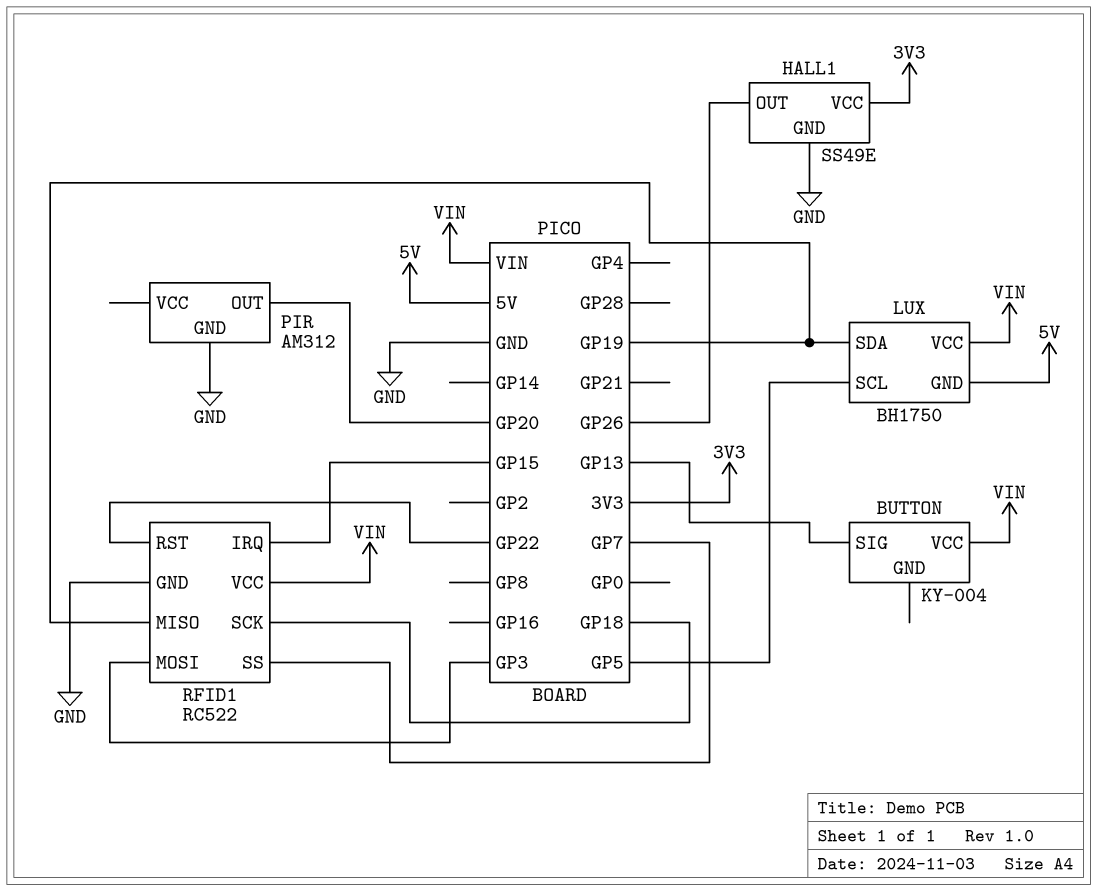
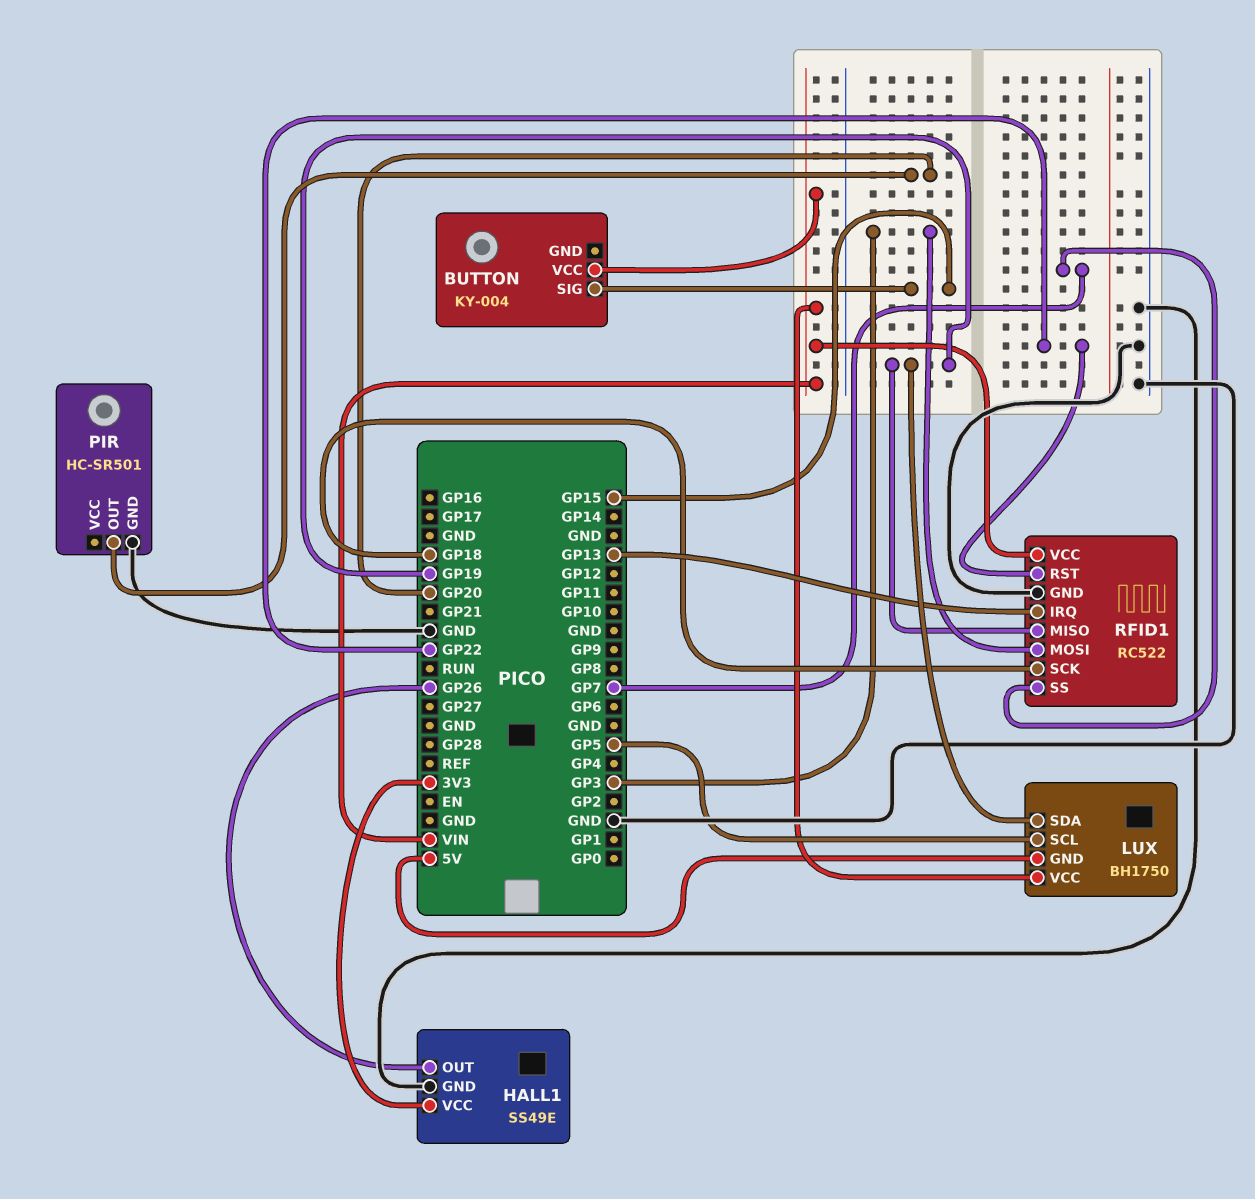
BUTTON pin SIG: GP13 -> GP15
PIR: AM312 -> HC-SR501
RFID1 pin IRQ: GP15 -> GP13

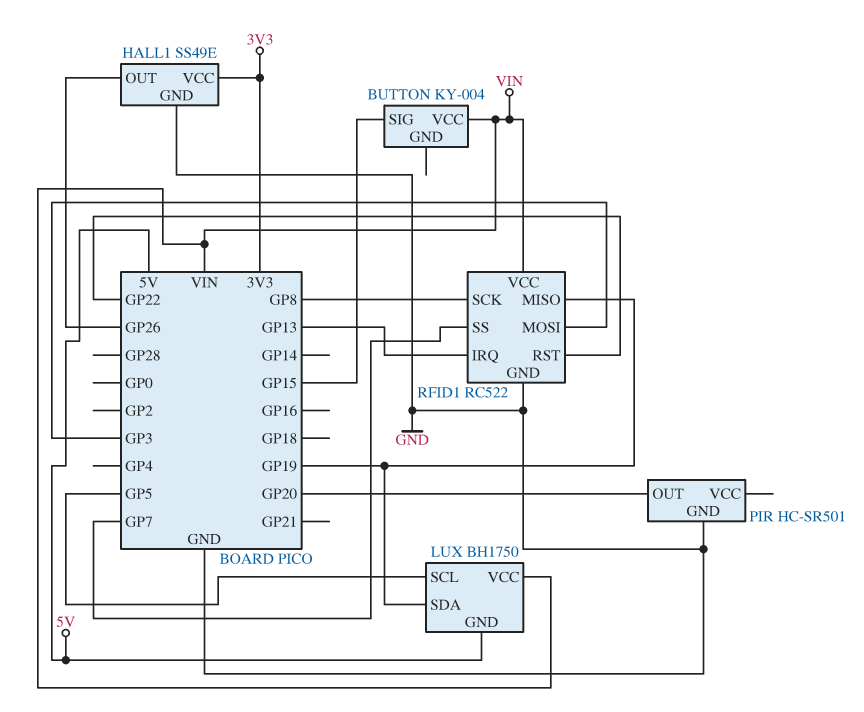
RFID1 pin SCK: GP18 -> GP8

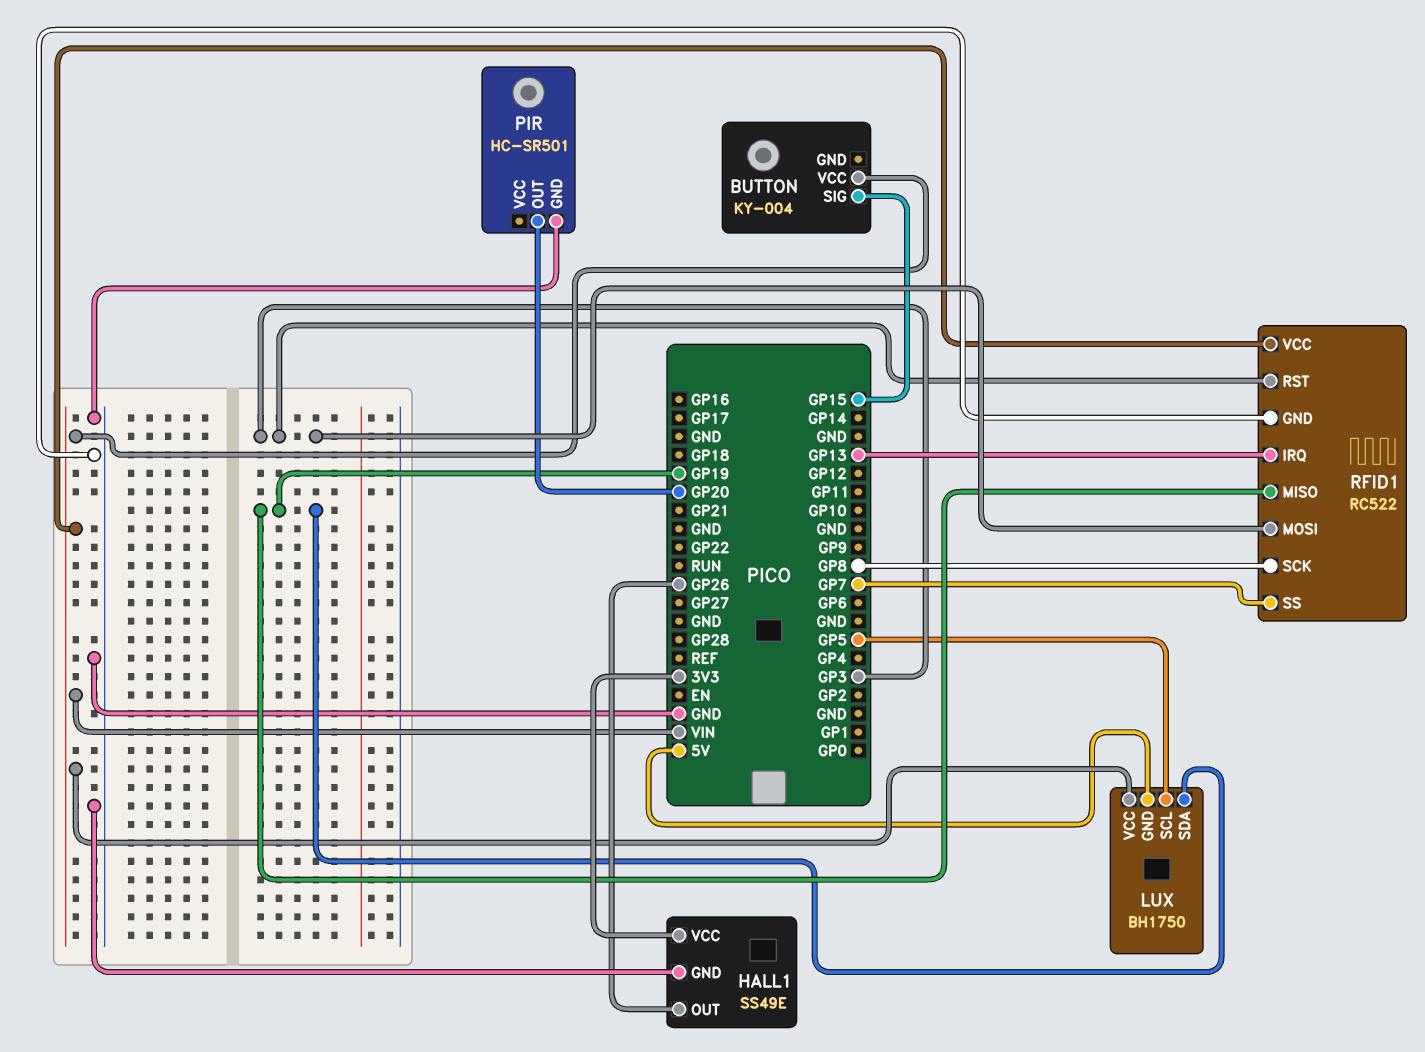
RFID1 pin RST: GP22 -> GP3

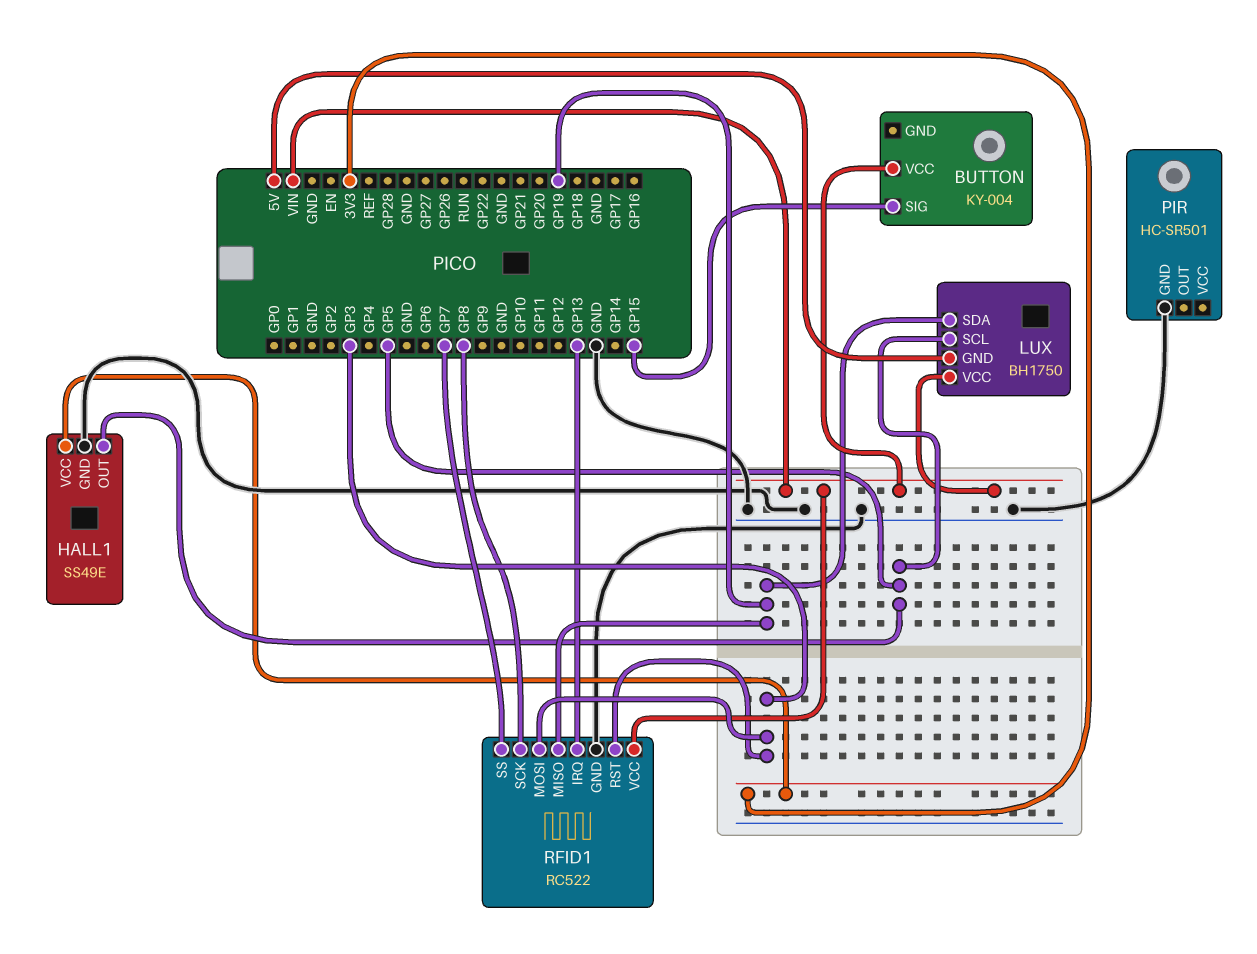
HALL1 pin OUT: GP26 -> GP5
PIR pin OUT: GP20 -> none

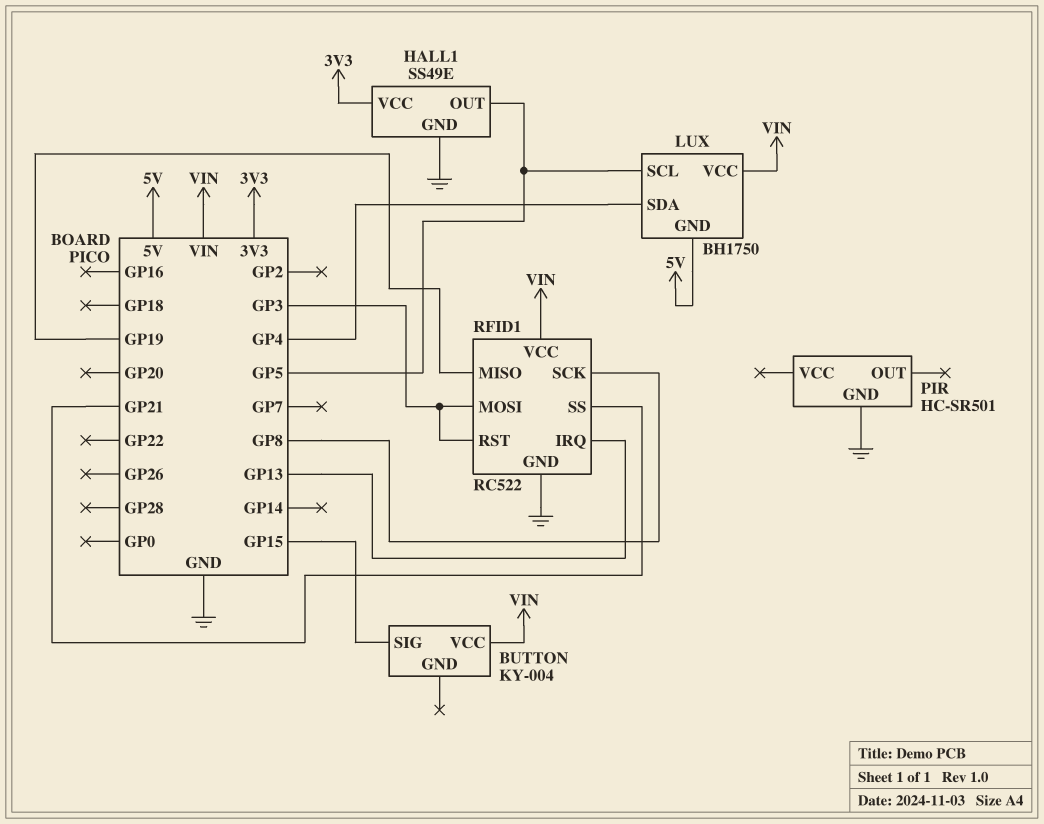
LUX pin SDA: GP19 -> GP4
RFID1 pin SS: GP7 -> GP21

